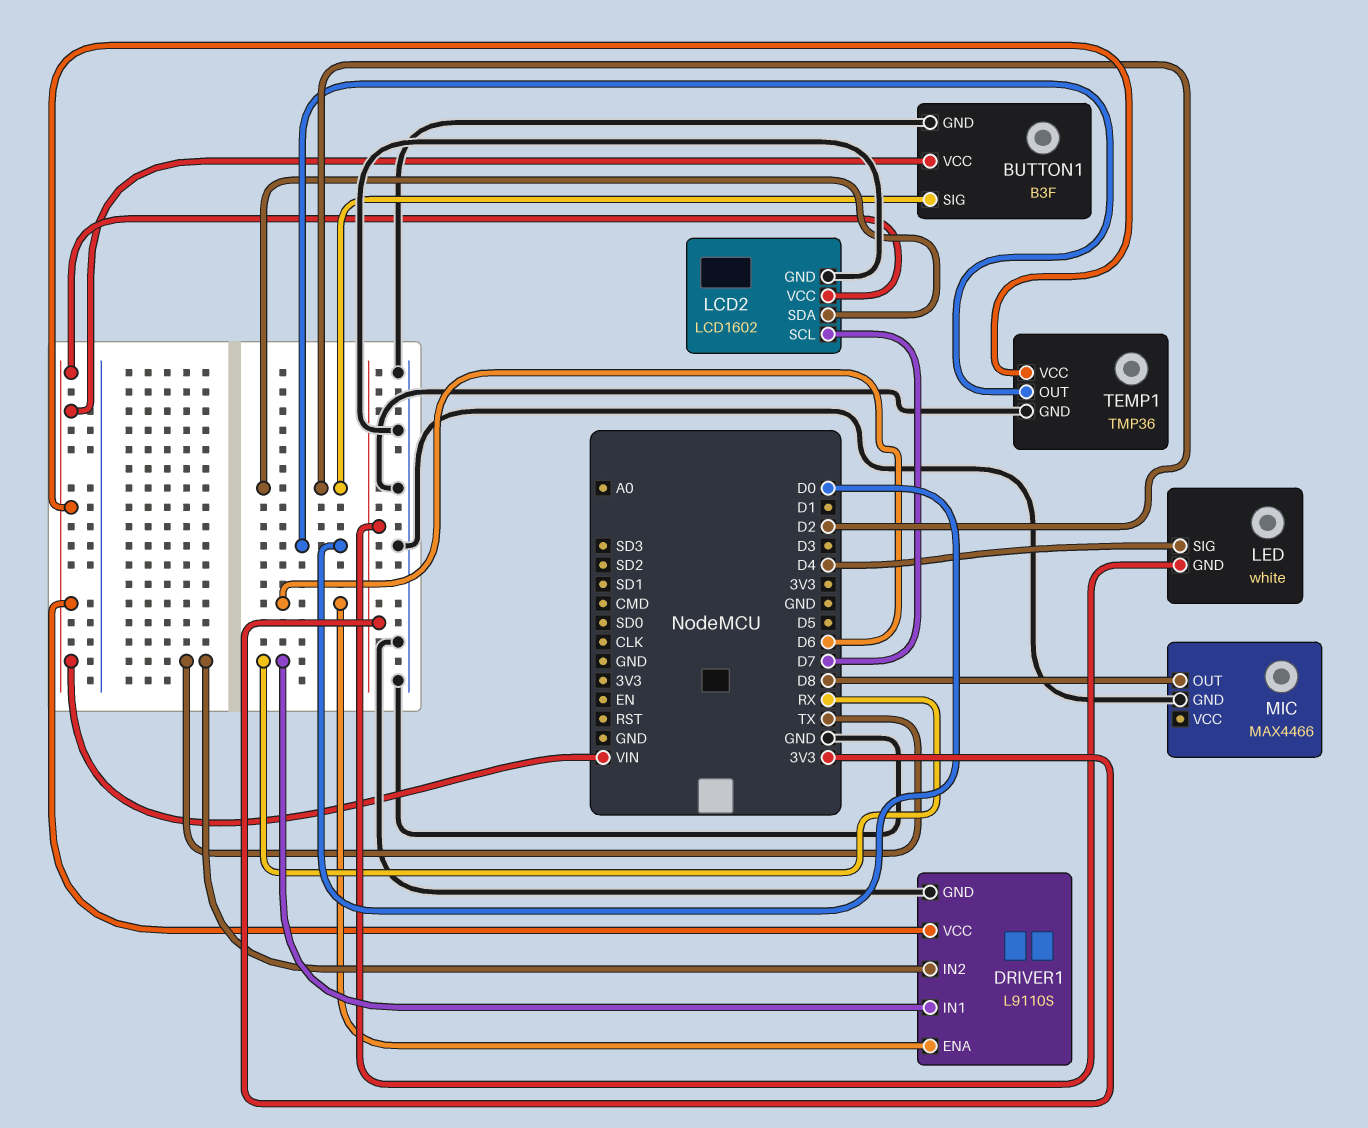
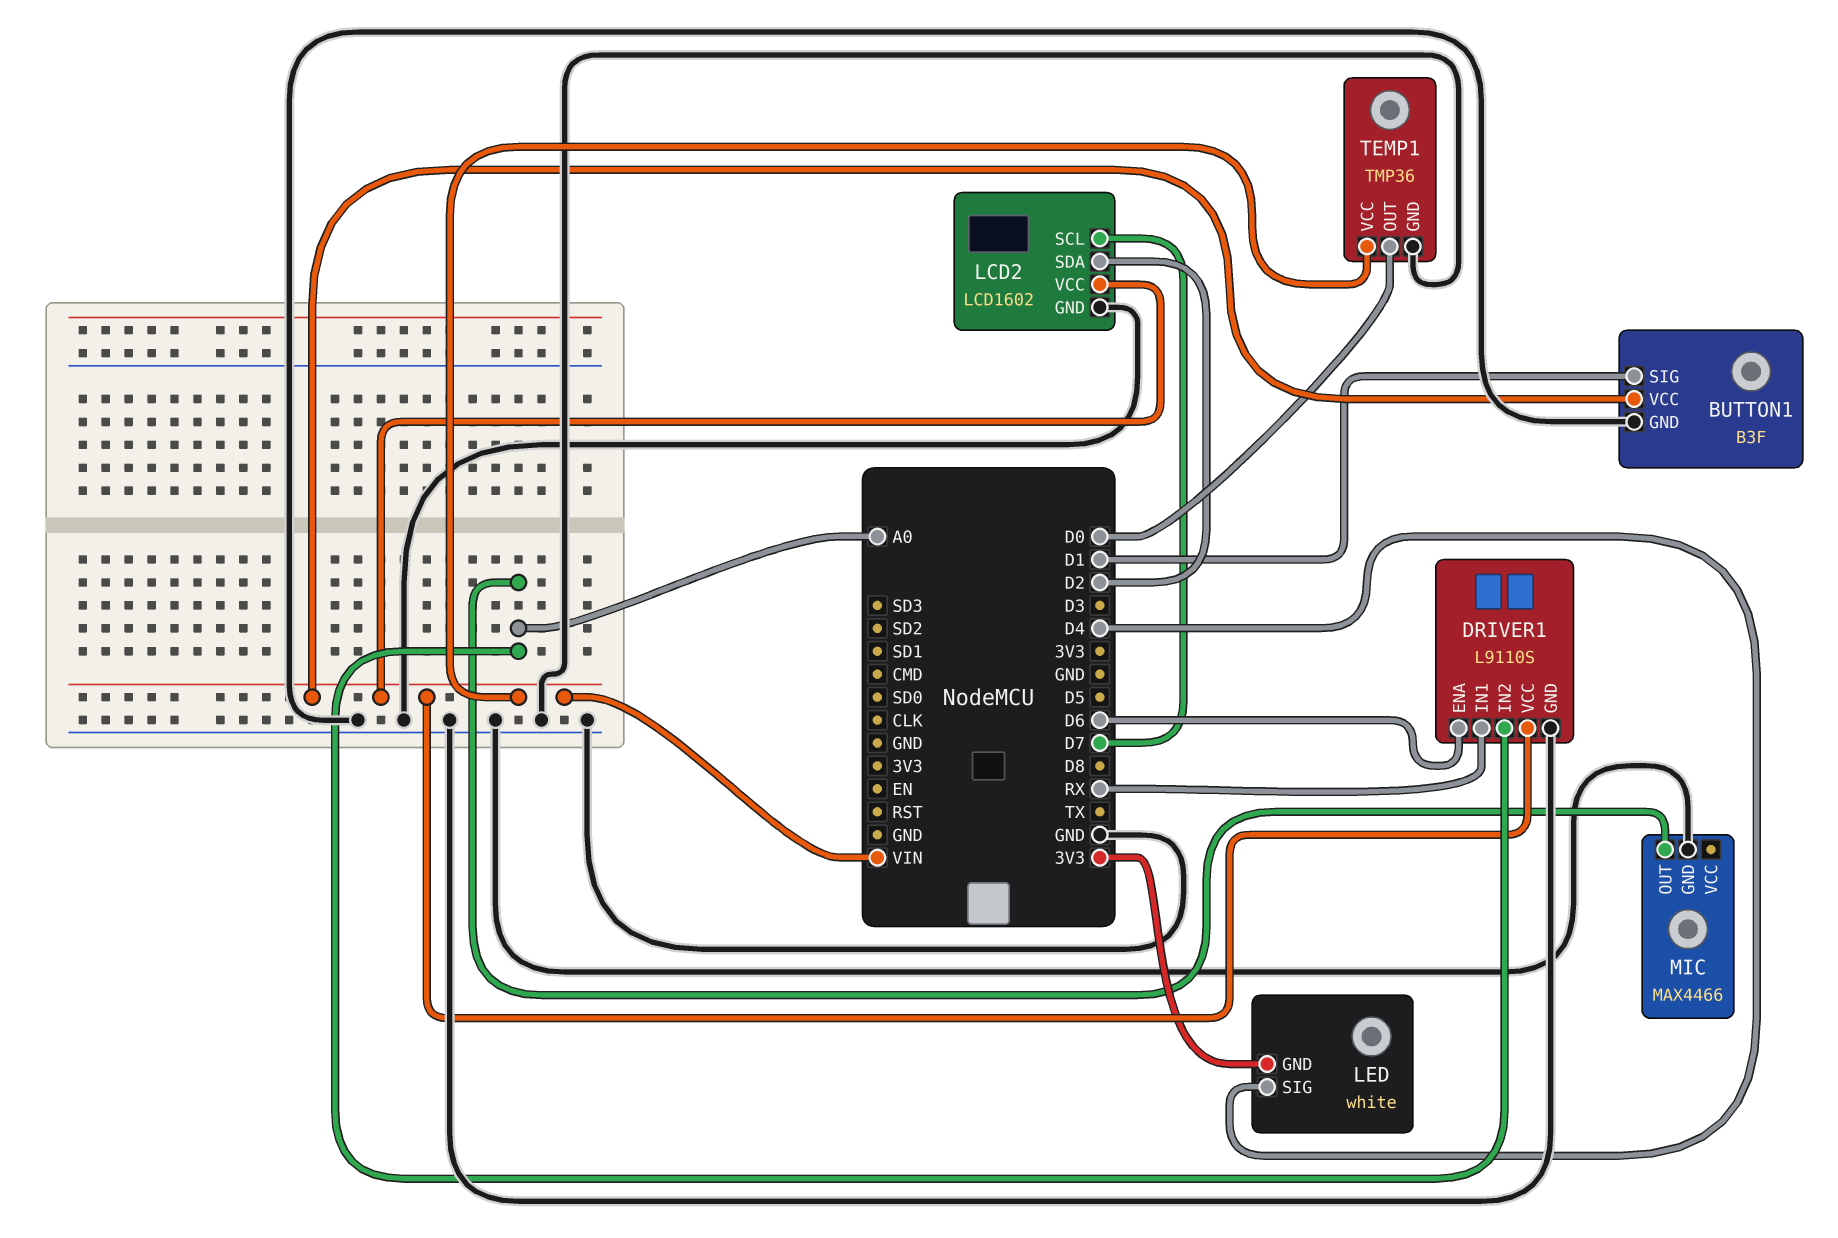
BUTTON1 pin SIG: D2 -> D1
DRIVER1 pin IN2: TX -> A0
MIC pin OUT: D8 -> A0

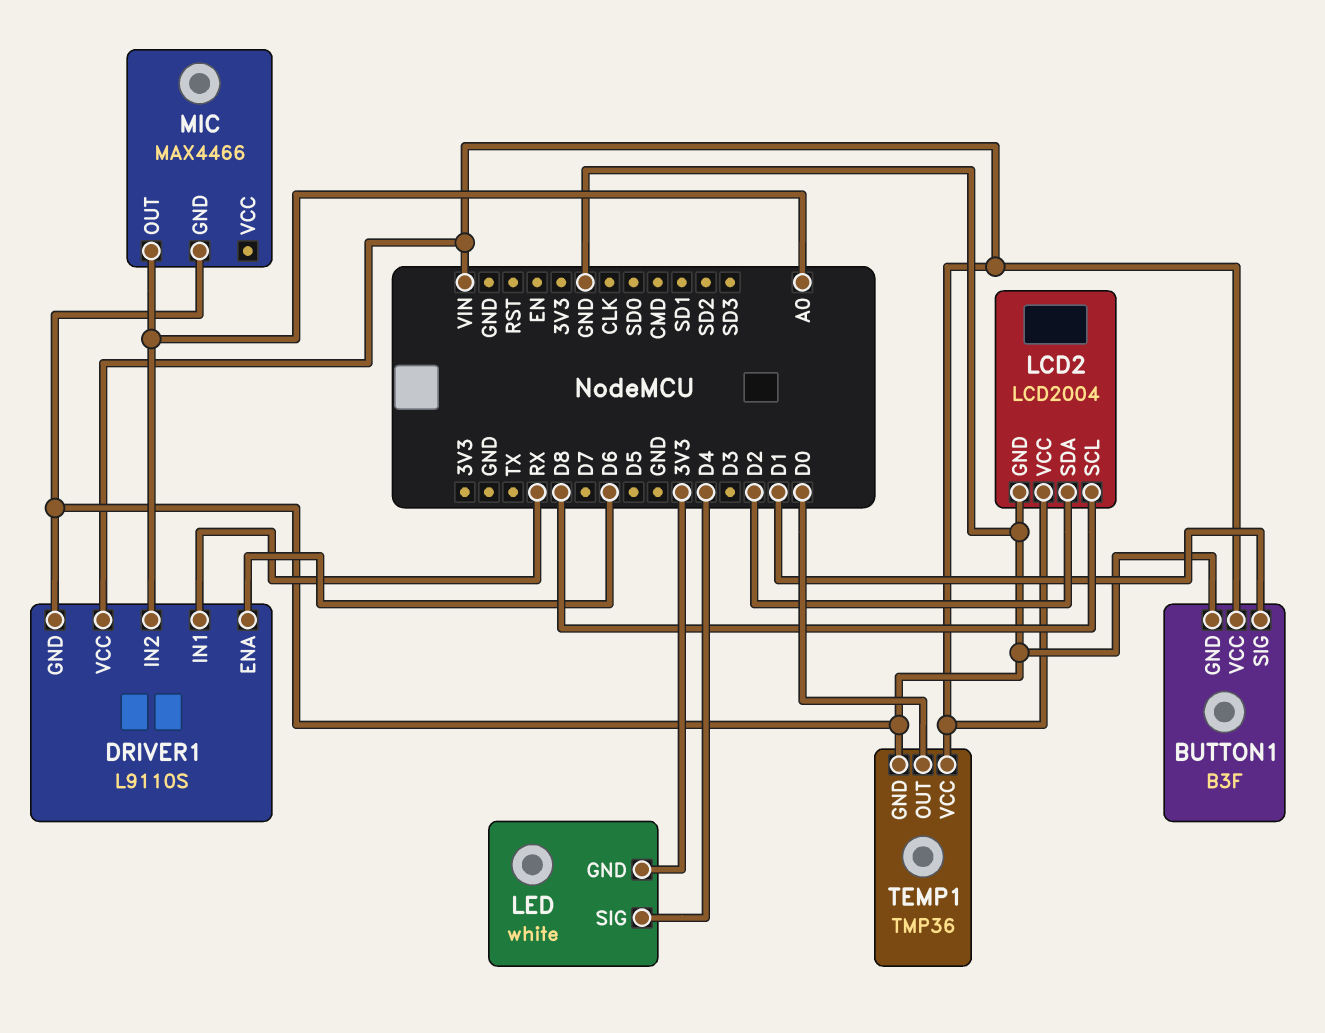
LCD2: LCD1602 -> LCD2004
LCD2 pin SCL: D7 -> D8

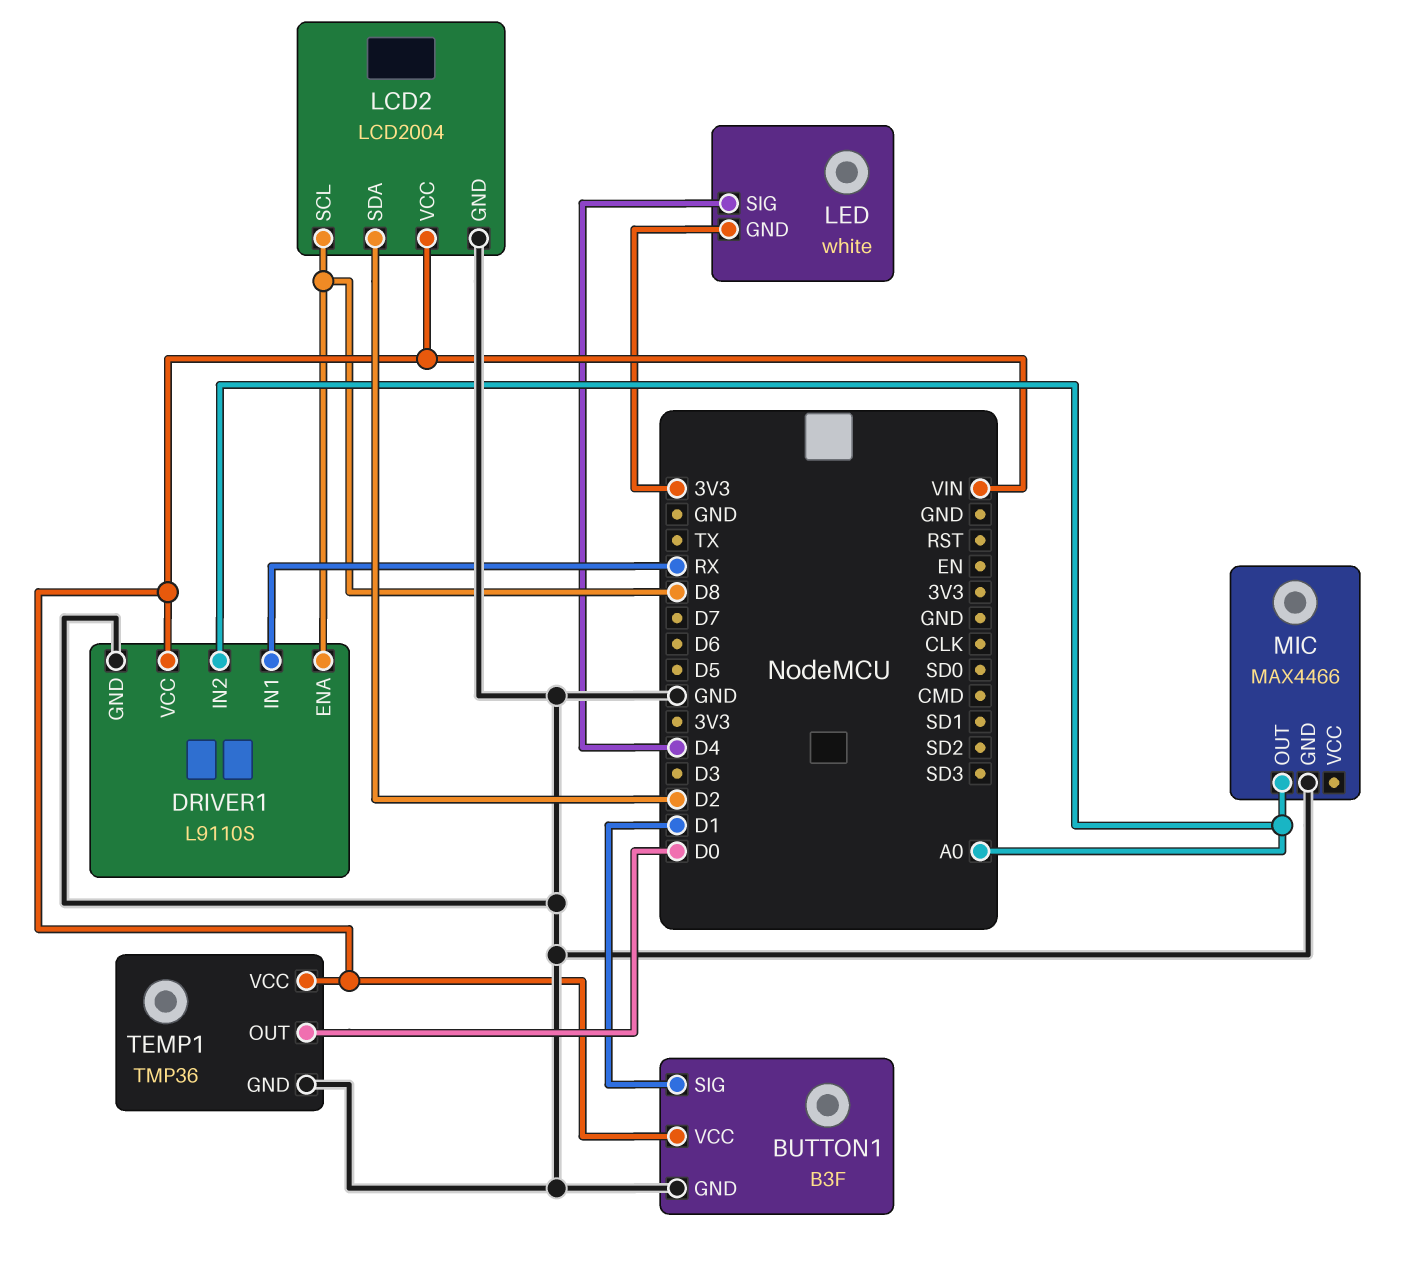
DRIVER1 pin ENA: D6 -> D8

